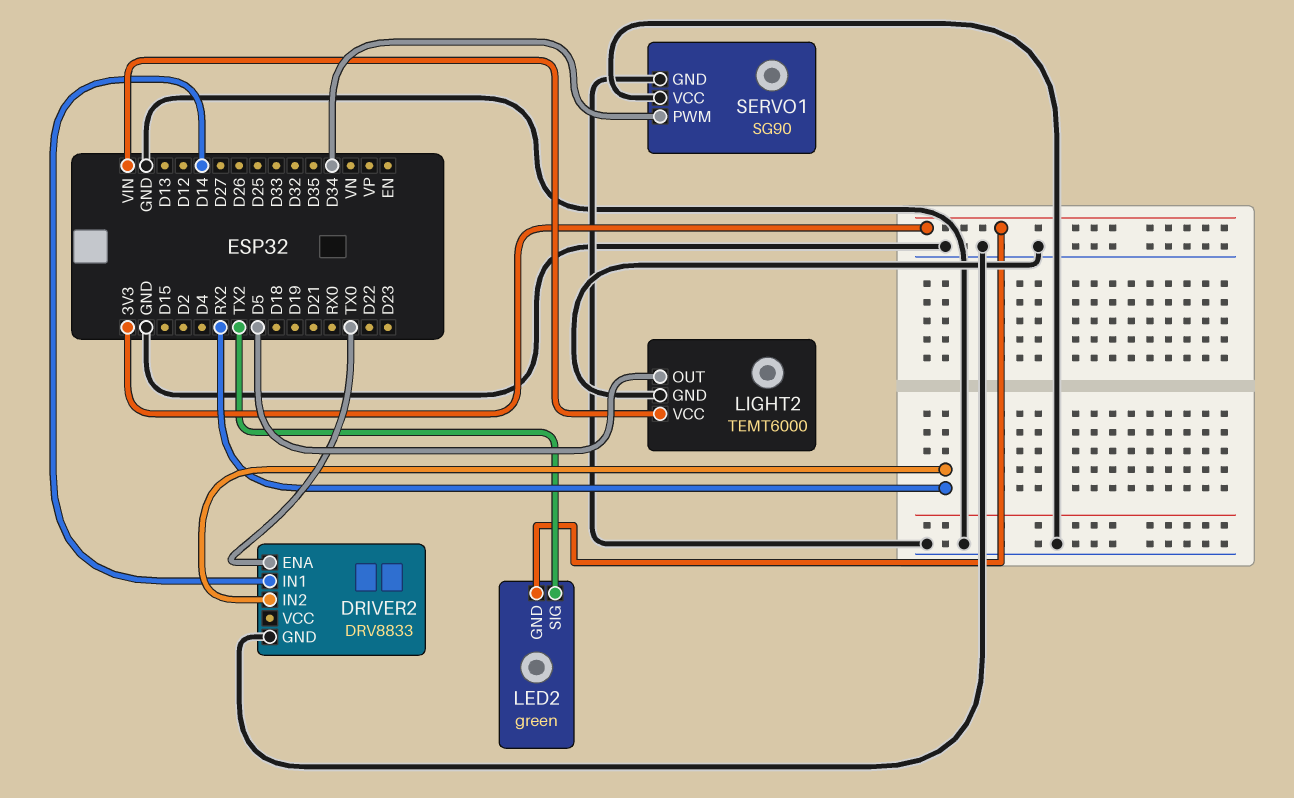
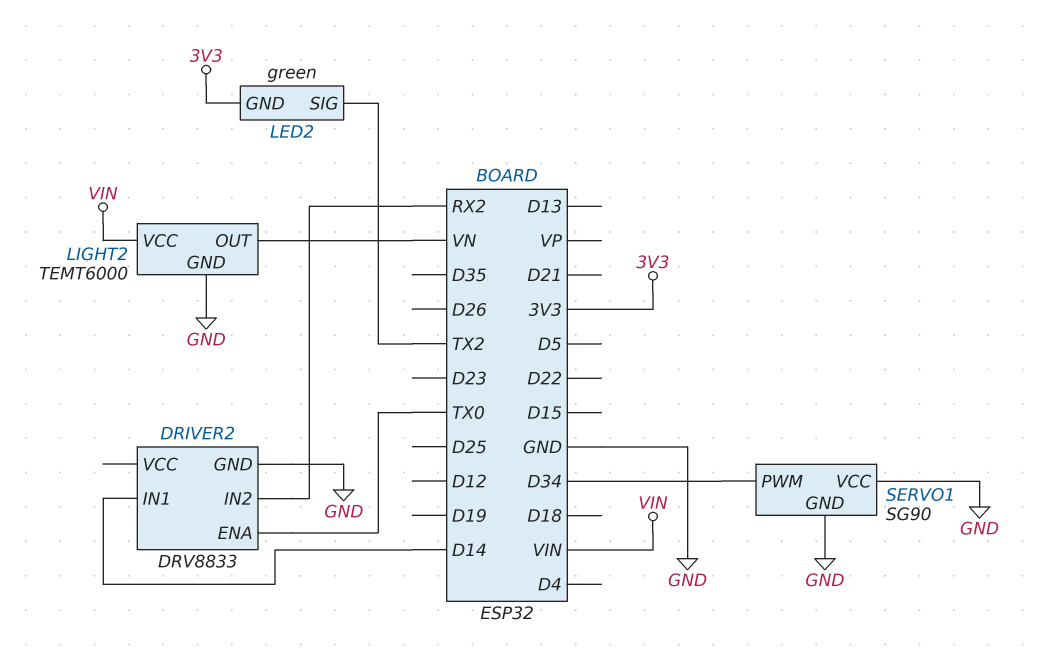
LIGHT2 pin OUT: D5 -> VN

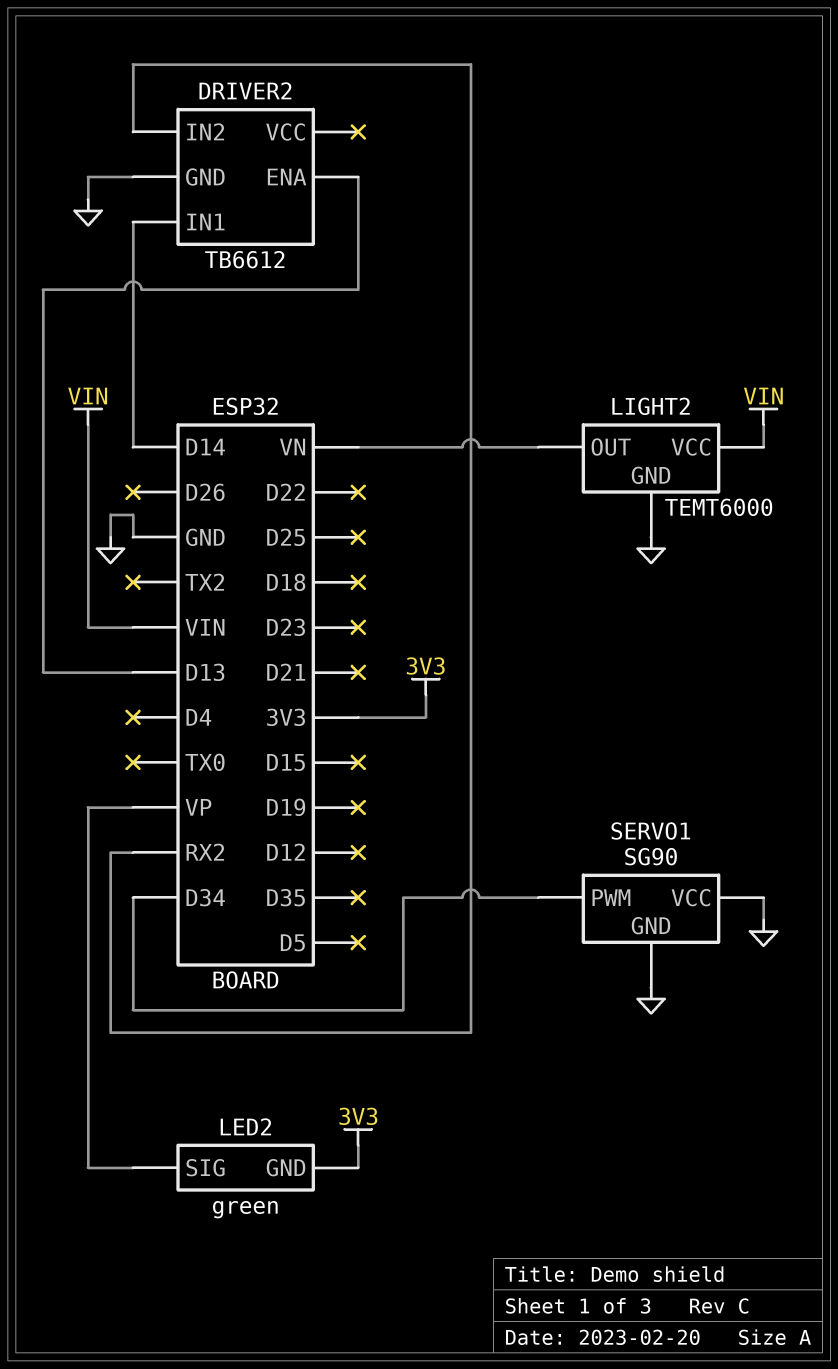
DRIVER2: DRV8833 -> TB6612
DRIVER2 pin ENA: TX0 -> D13
LED2 pin SIG: TX2 -> VP

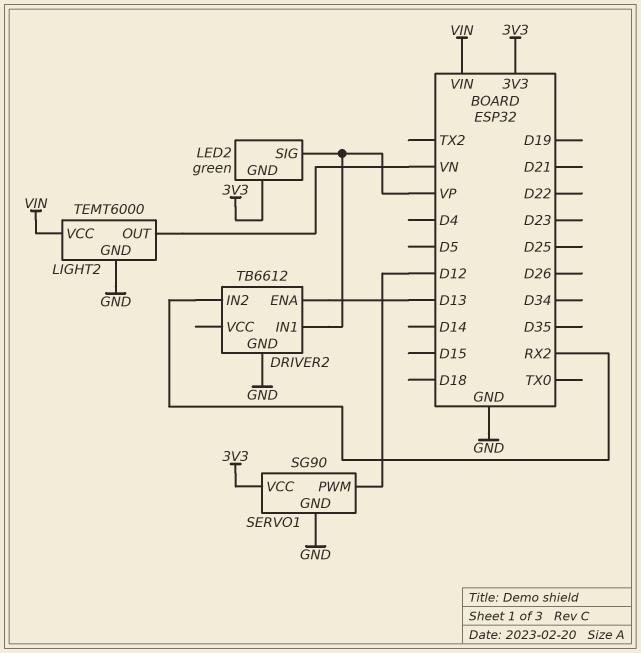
DRIVER2 pin IN1: D14 -> VP
SERVO1 pin PWM: D34 -> D12
SERVO1 pin VCC: GND -> 3V3

